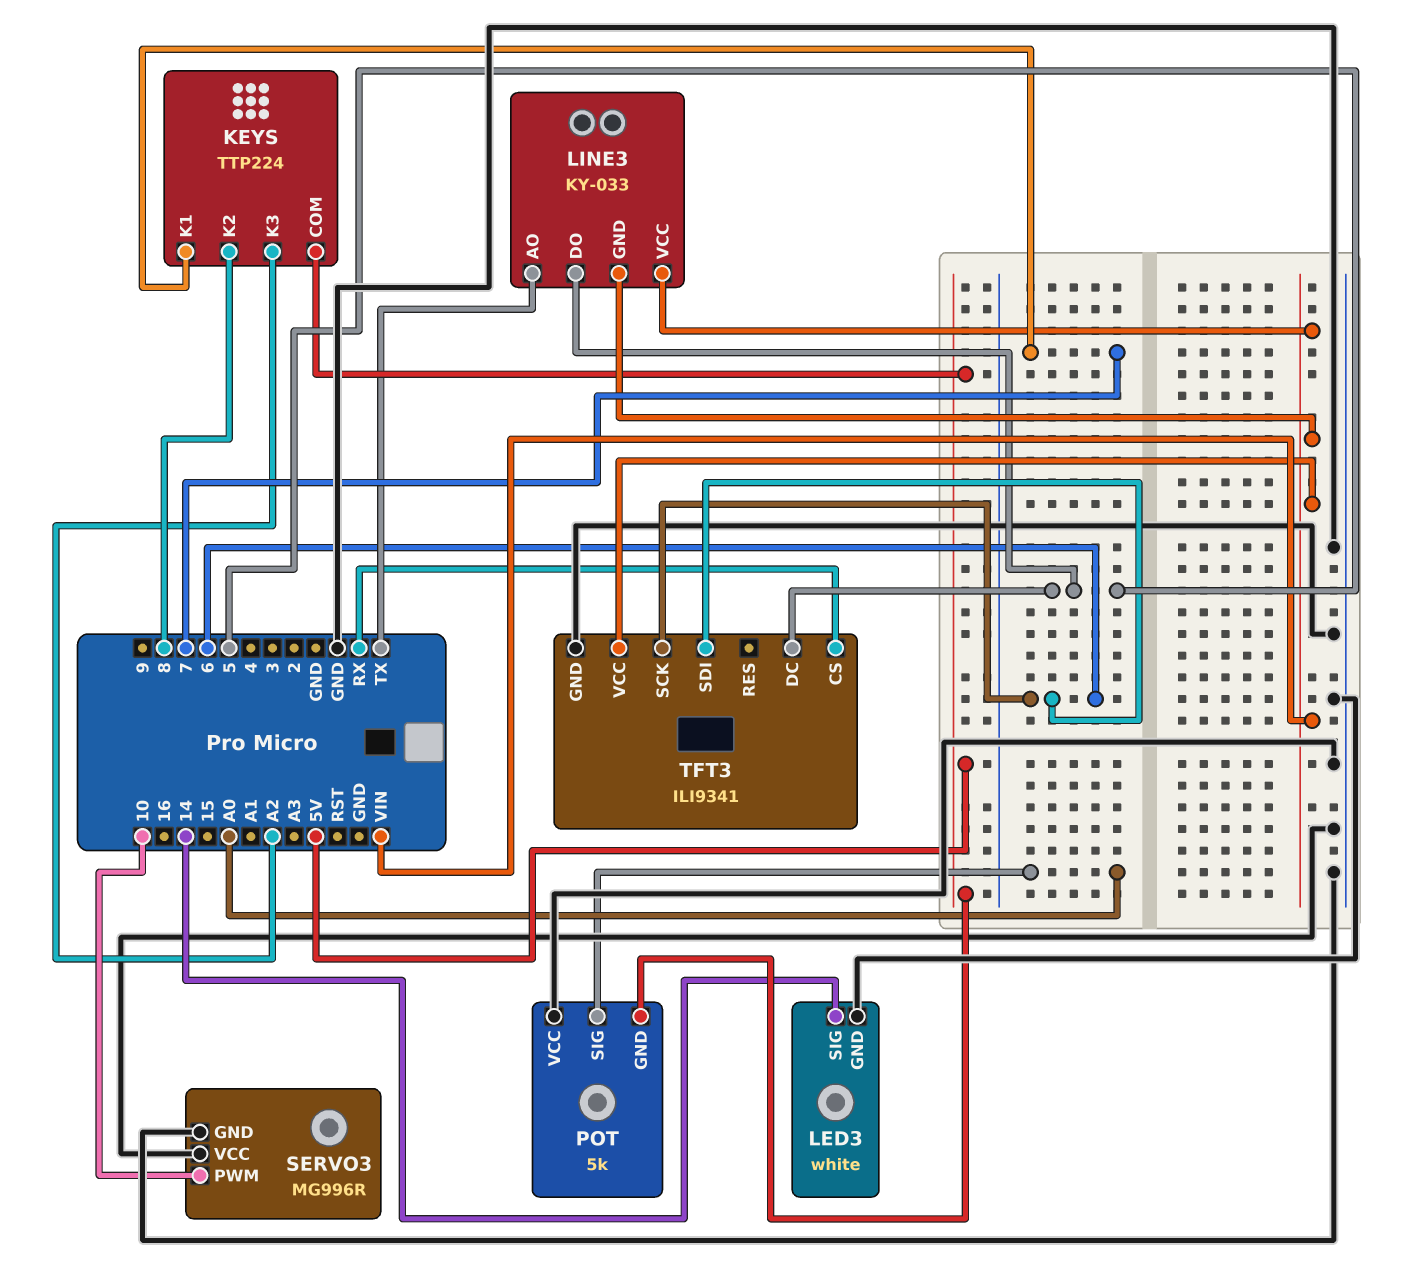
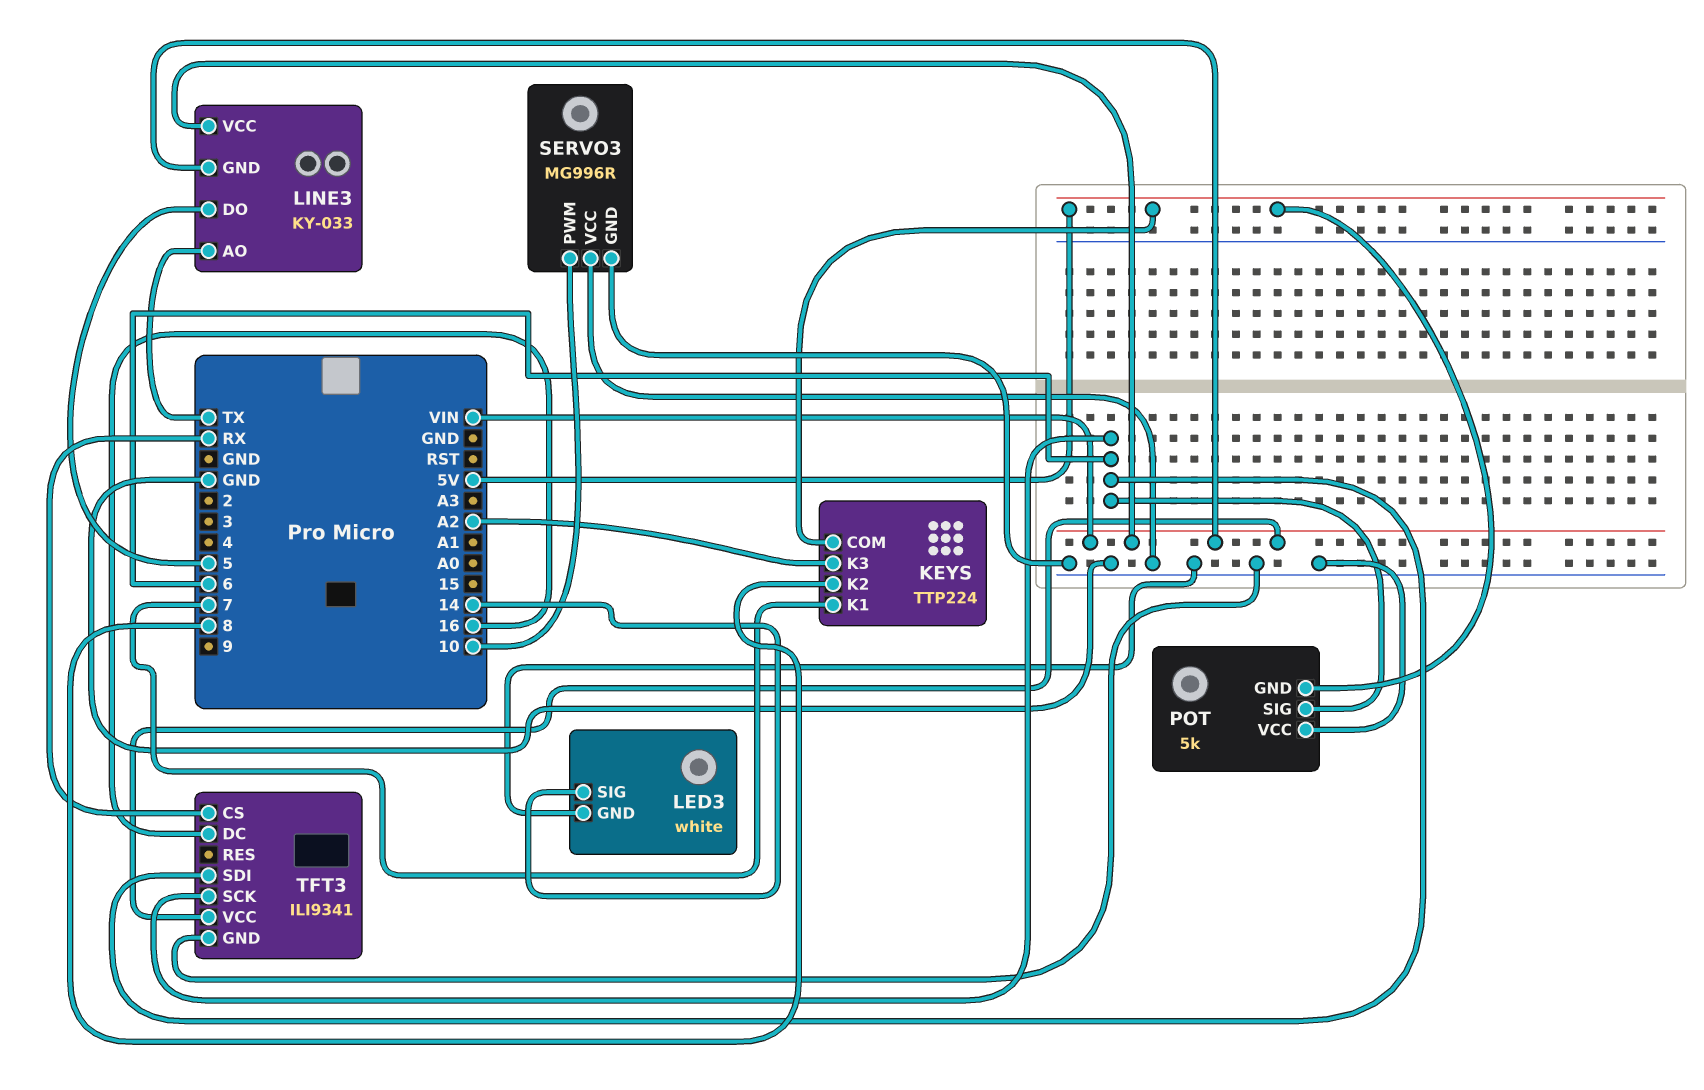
POT pin SIG: A0 -> 6
TFT3 pin DC: 5 -> 16

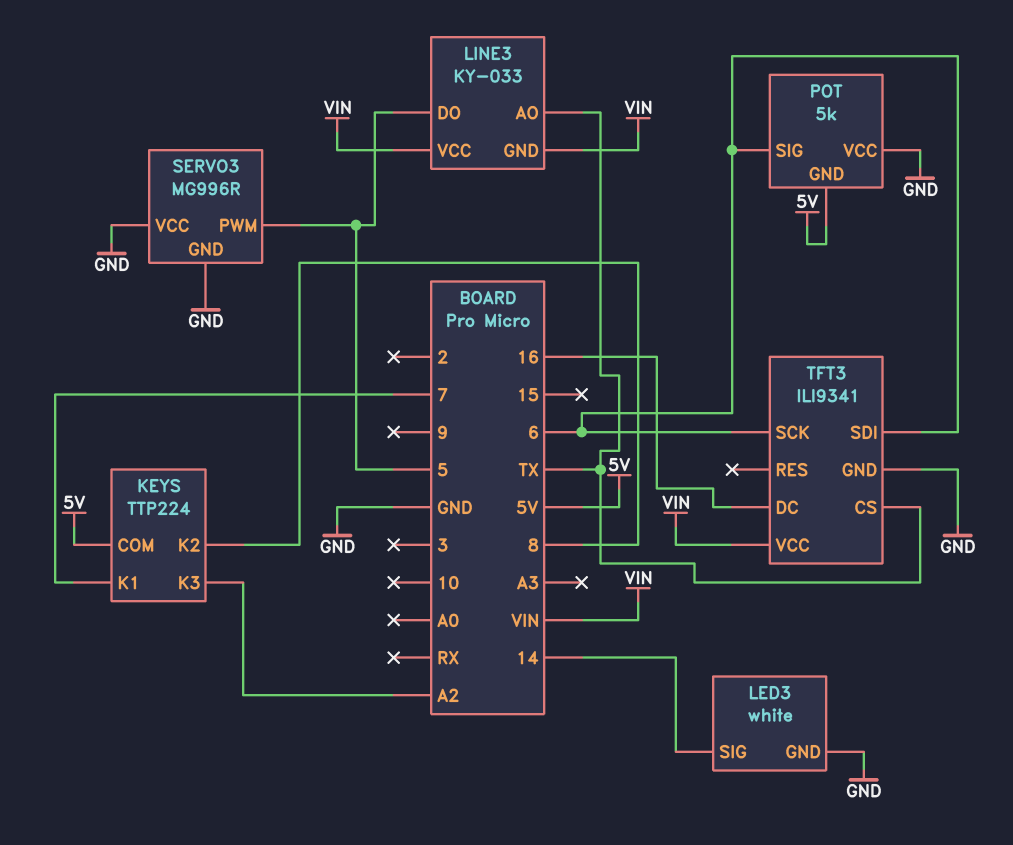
SERVO3 pin PWM: 10 -> 5
TFT3 pin CS: RX -> TX

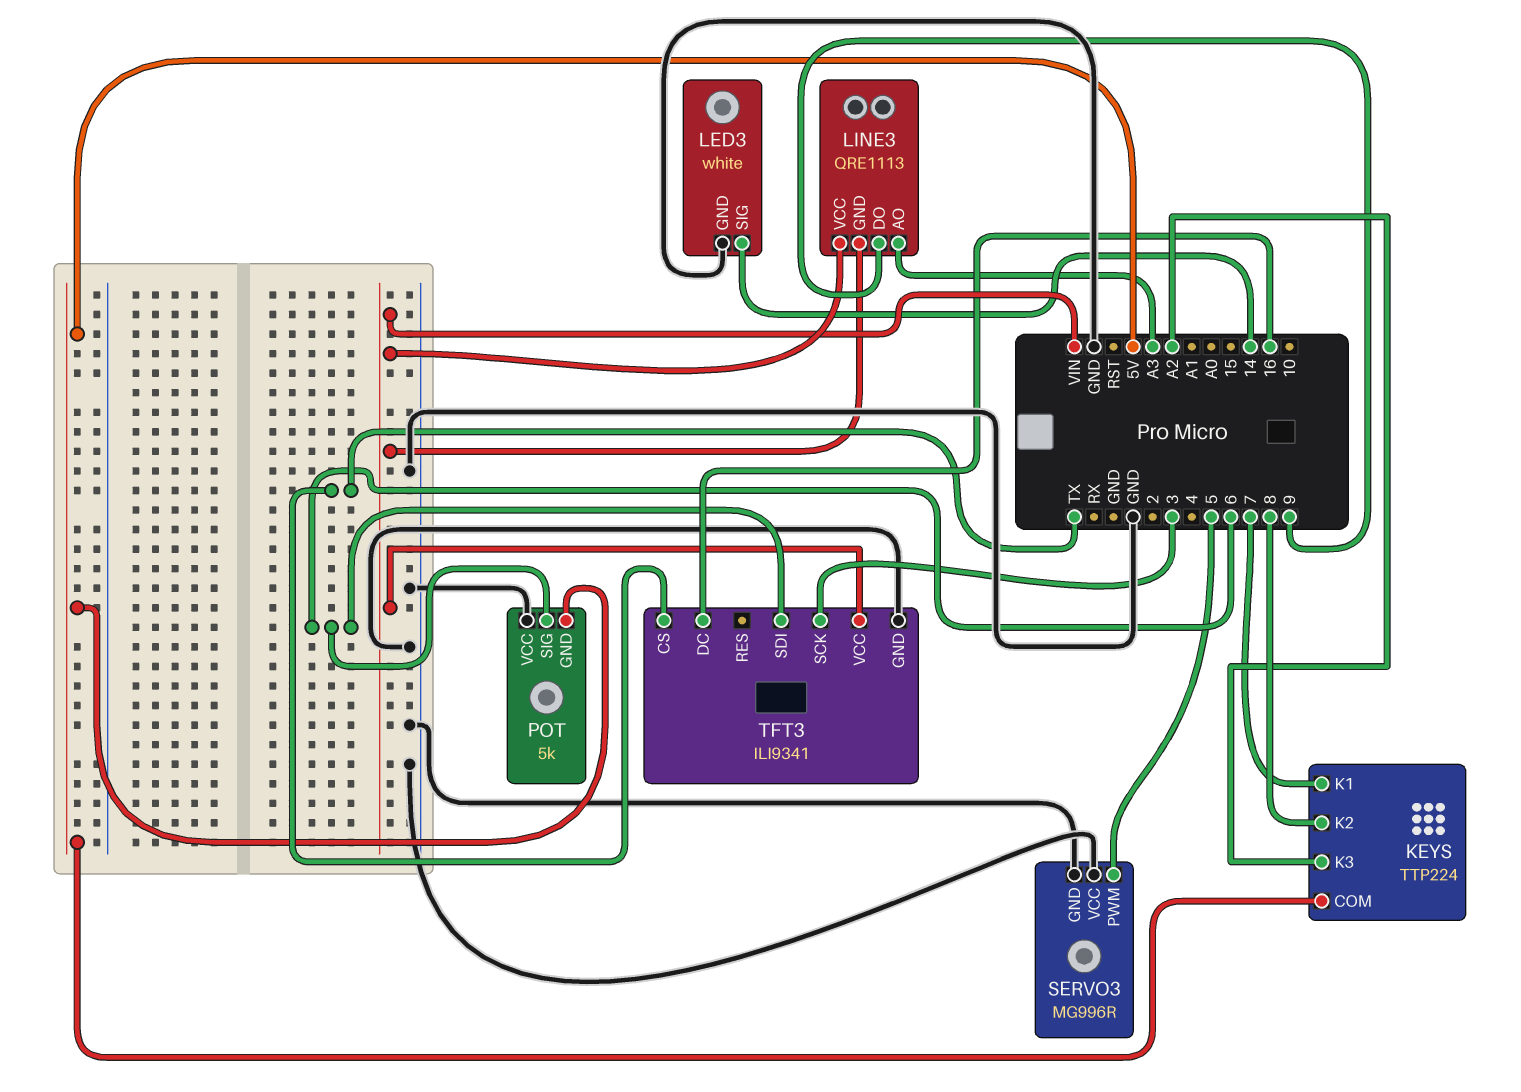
LINE3: KY-033 -> QRE1113
LINE3 pin AO: TX -> A3
LINE3 pin DO: 5 -> 9
TFT3 pin SCK: 6 -> 3

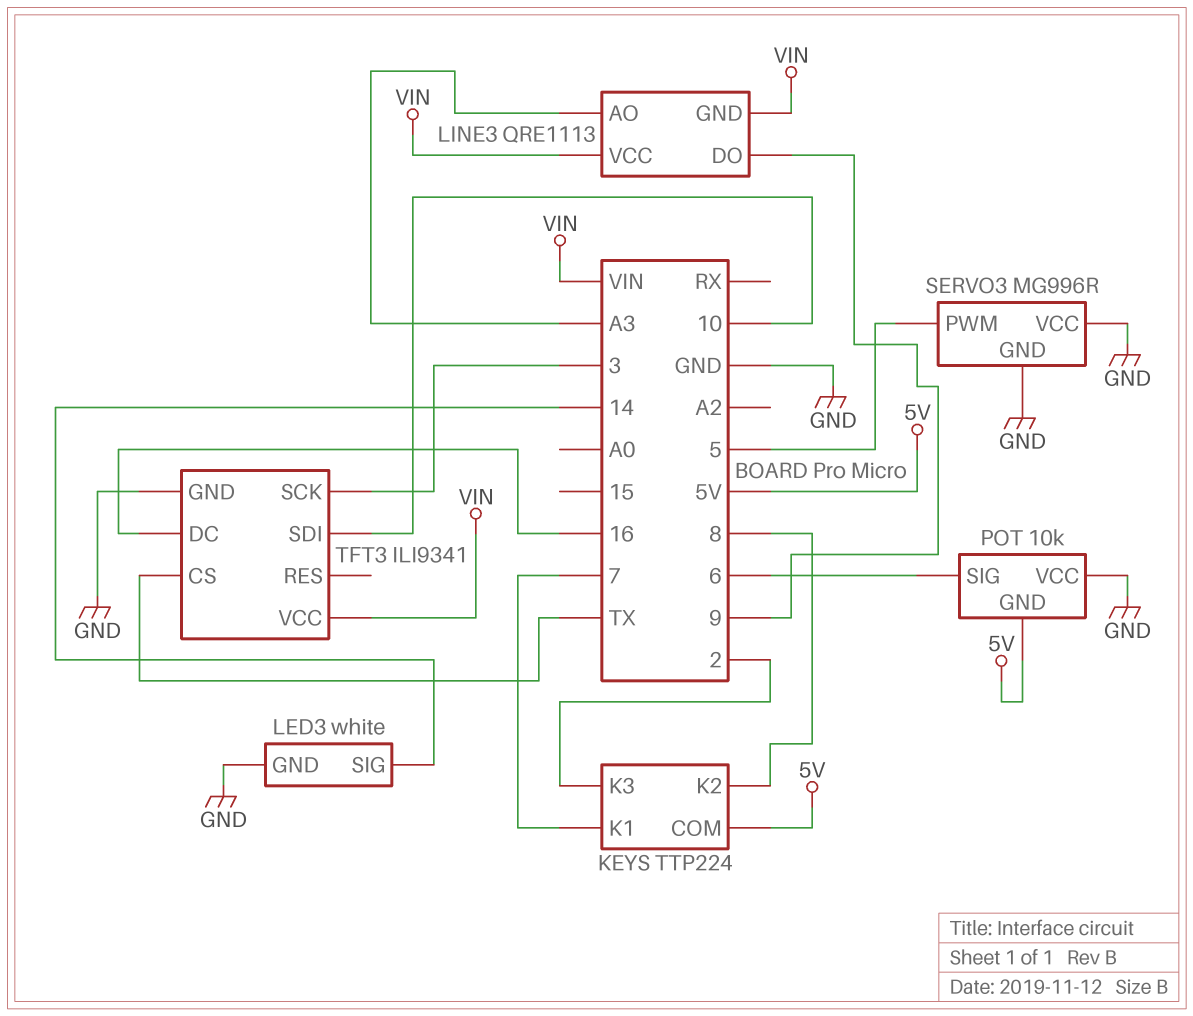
KEYS pin K3: A2 -> 2
POT: 5k -> 10k
TFT3 pin SDI: 6 -> 10

